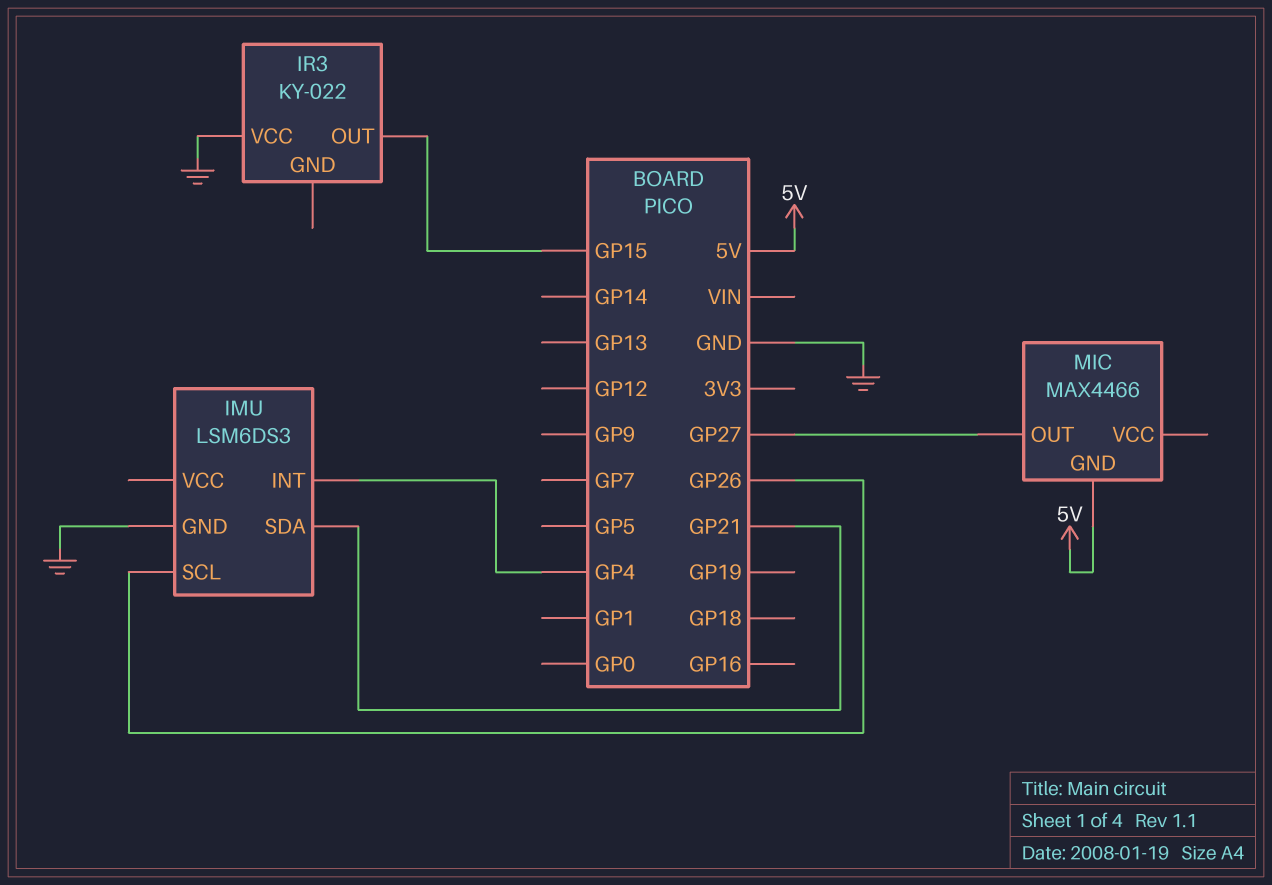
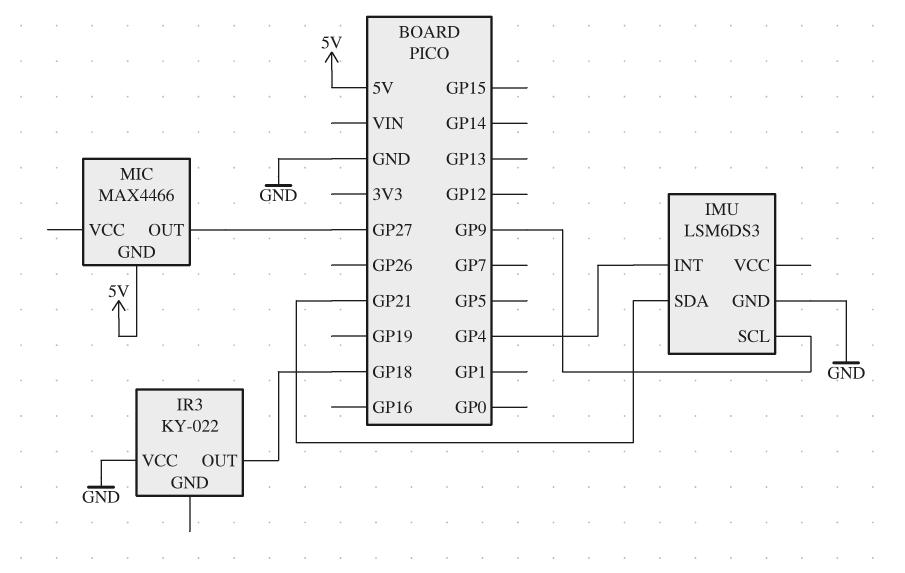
IMU pin SCL: GP26 -> GP9
IR3 pin OUT: GP15 -> GP18

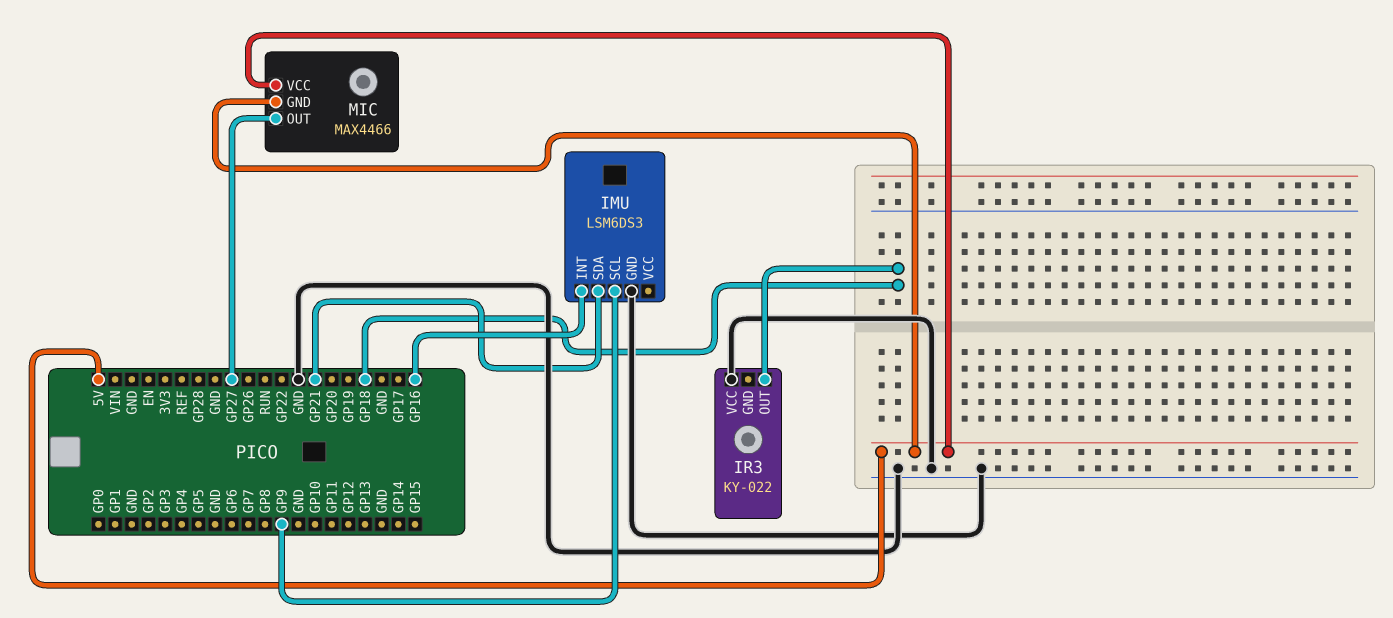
IMU pin INT: GP4 -> GP16
MIC pin VCC: none -> 5V

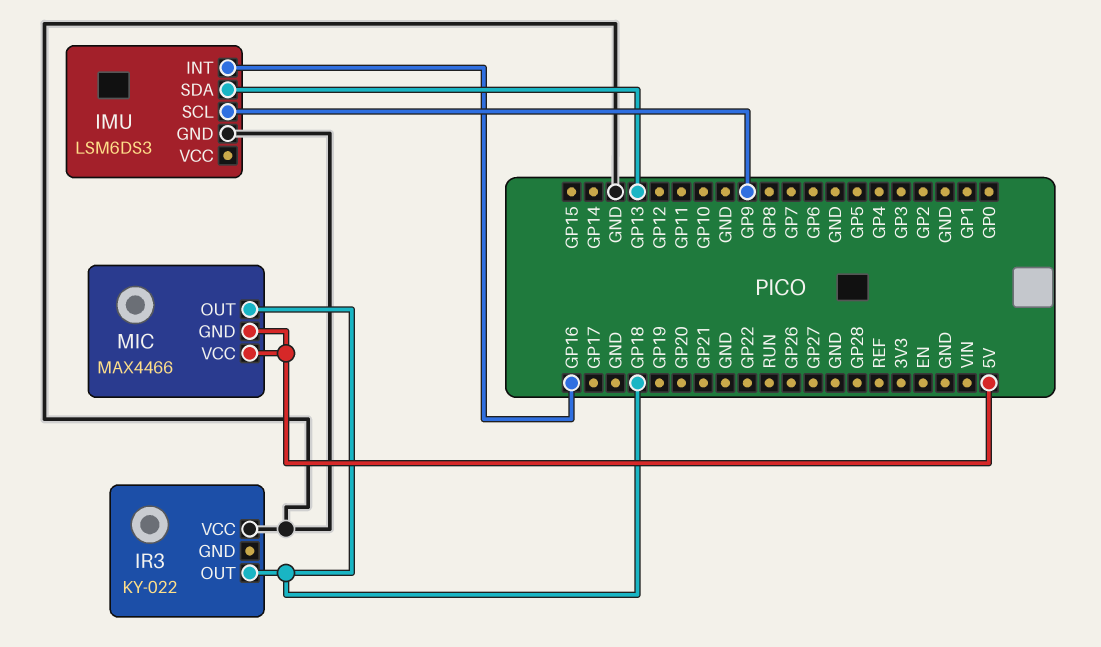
IMU pin SDA: GP21 -> GP13
MIC pin OUT: GP27 -> GP18

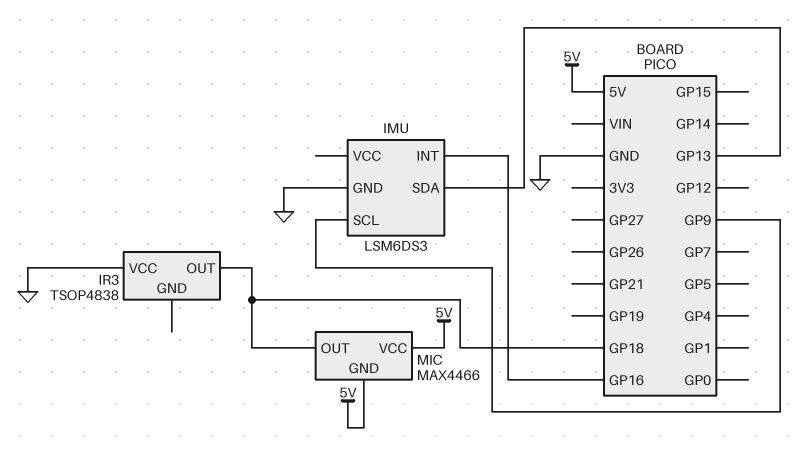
IR3: KY-022 -> TSOP4838

